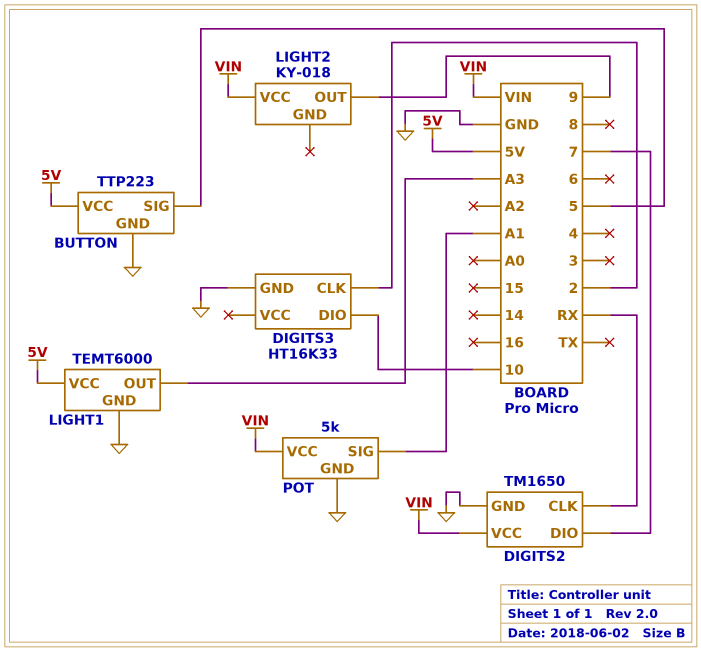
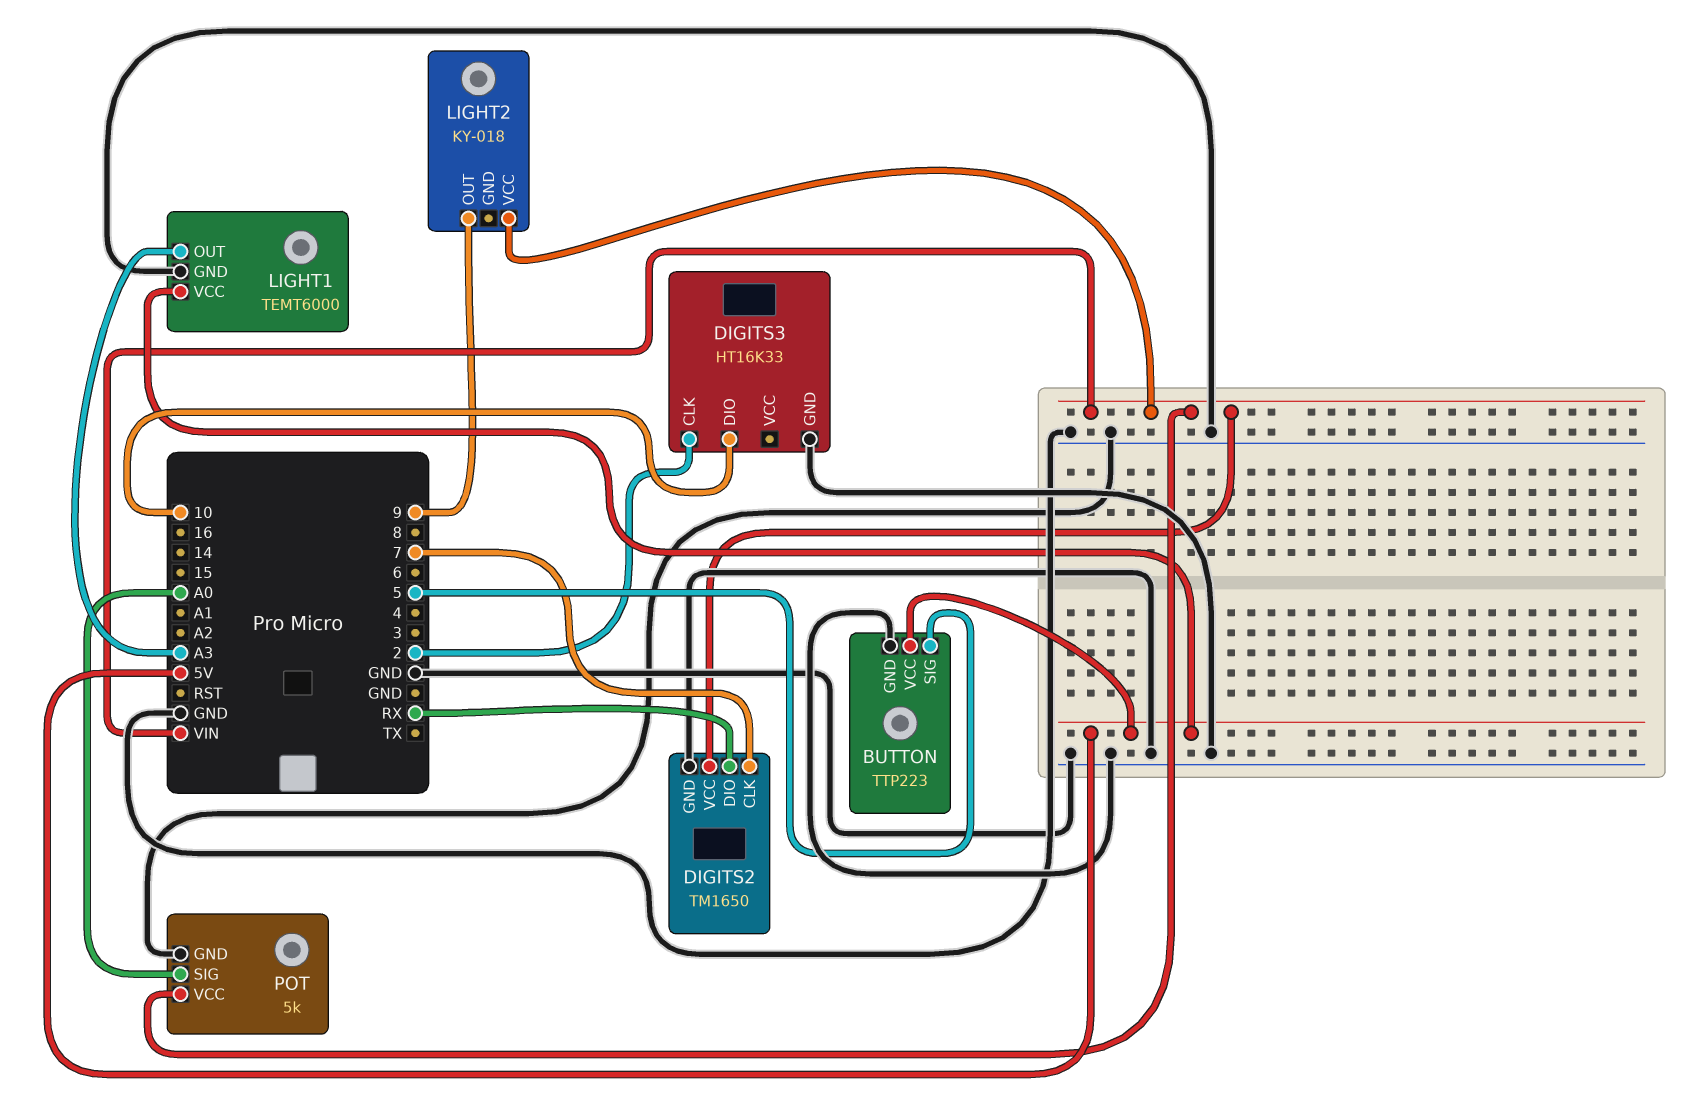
DIGITS2 pin CLK: RX -> 7
DIGITS2 pin DIO: 7 -> RX
POT pin SIG: A1 -> A0

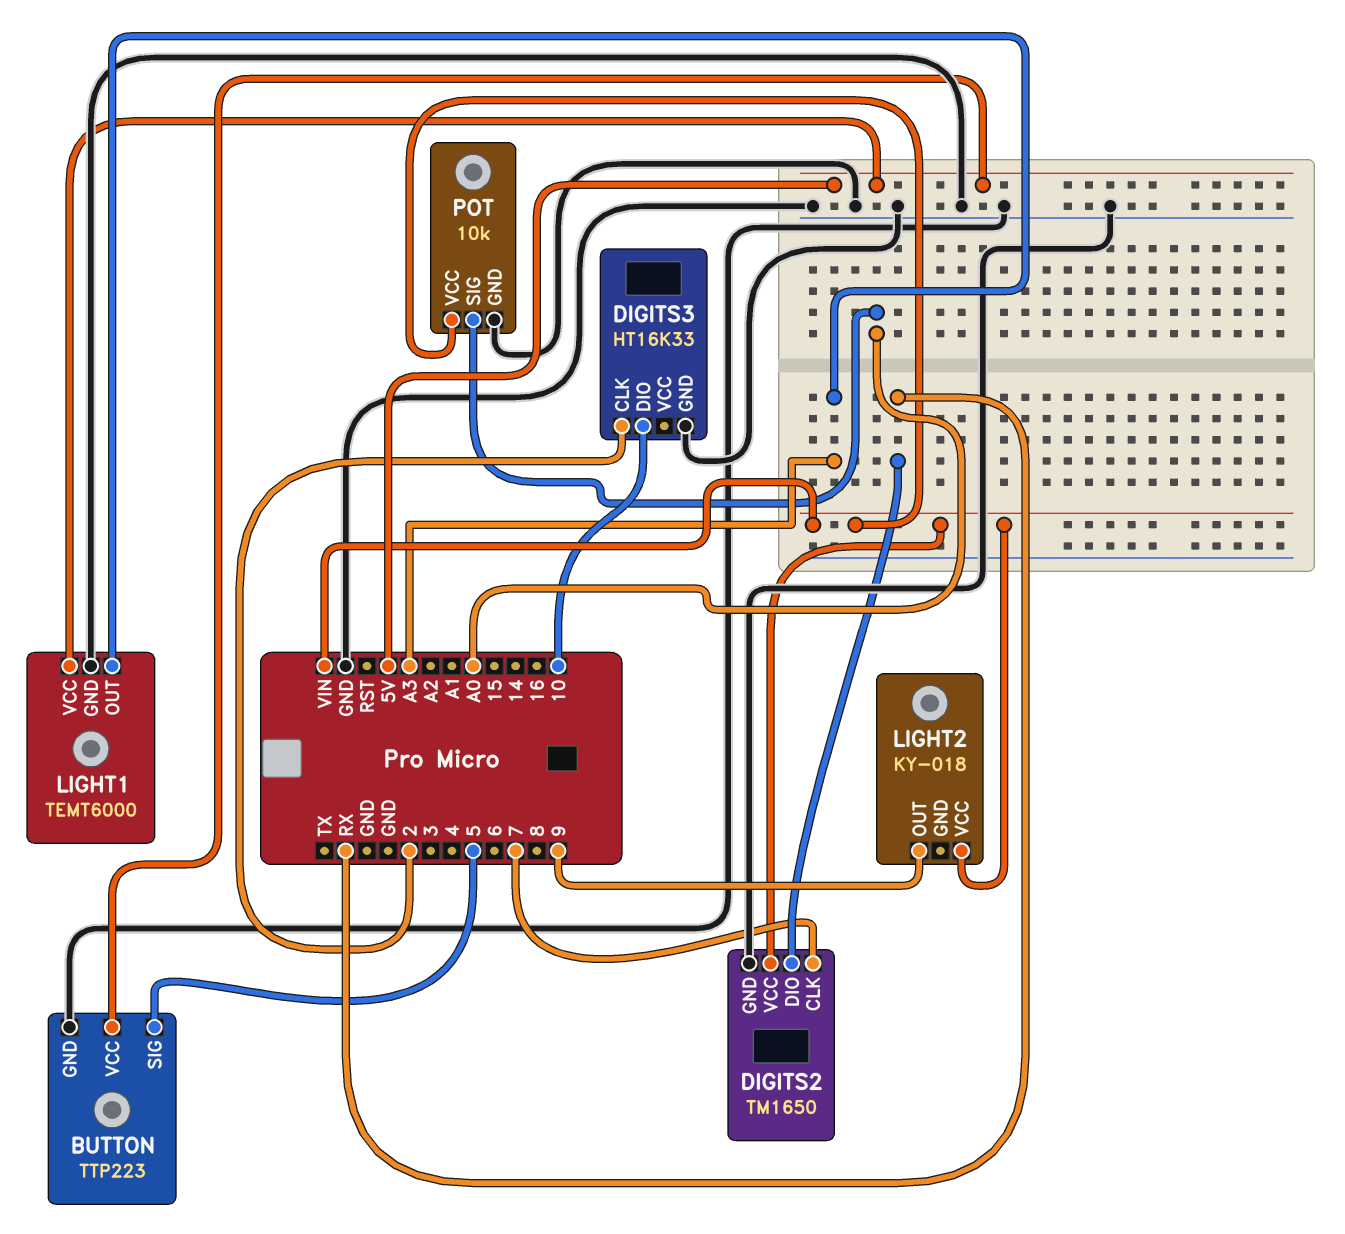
POT: 5k -> 10k

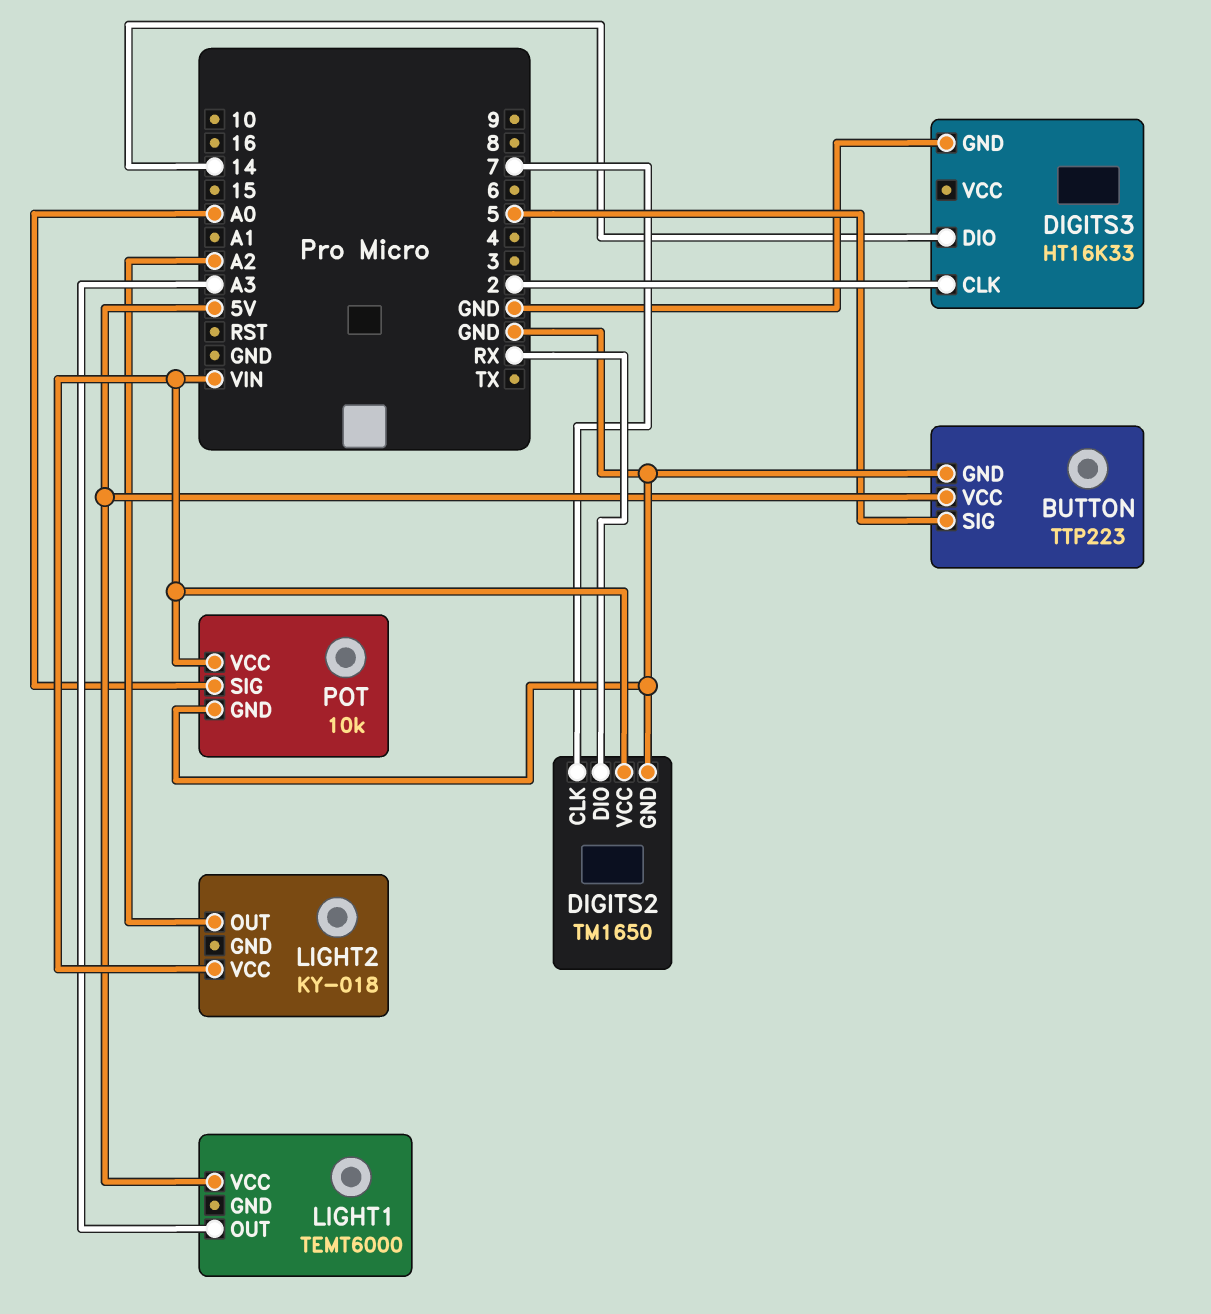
DIGITS3 pin DIO: 10 -> 14
LIGHT1 pin GND: GND -> none
LIGHT2 pin OUT: 9 -> A2

